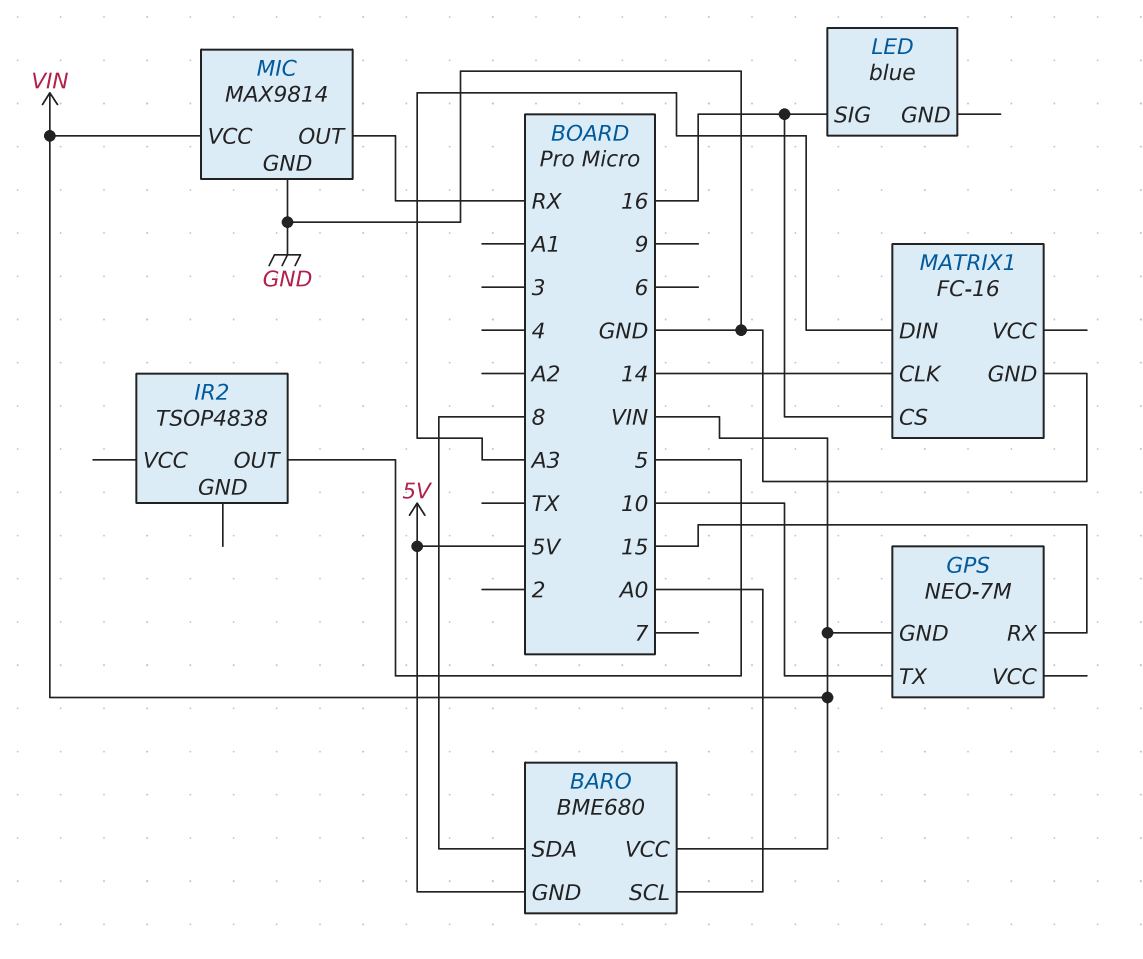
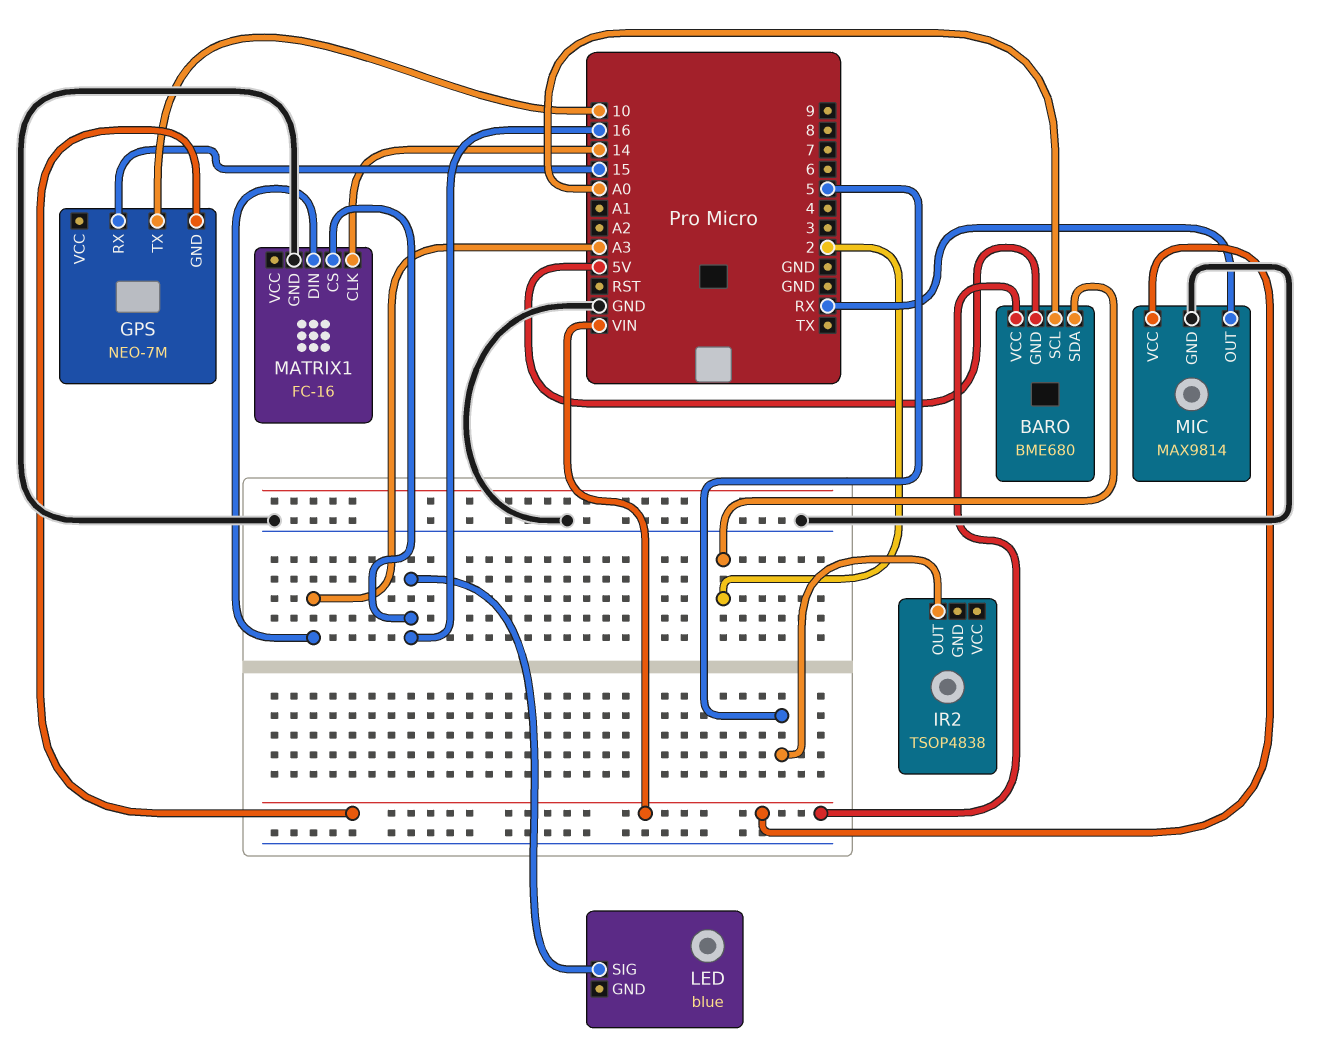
BARO pin SDA: 8 -> 2

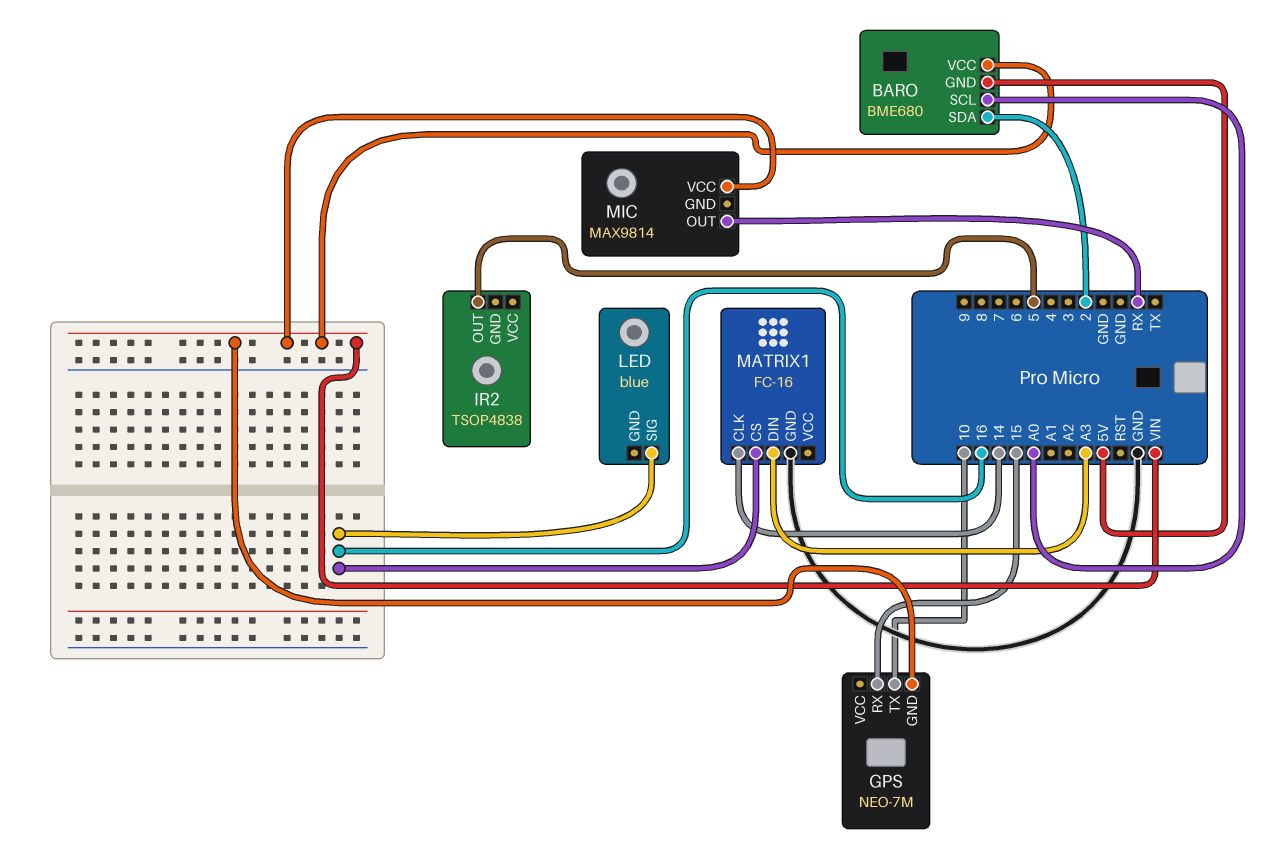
MIC pin GND: GND -> none

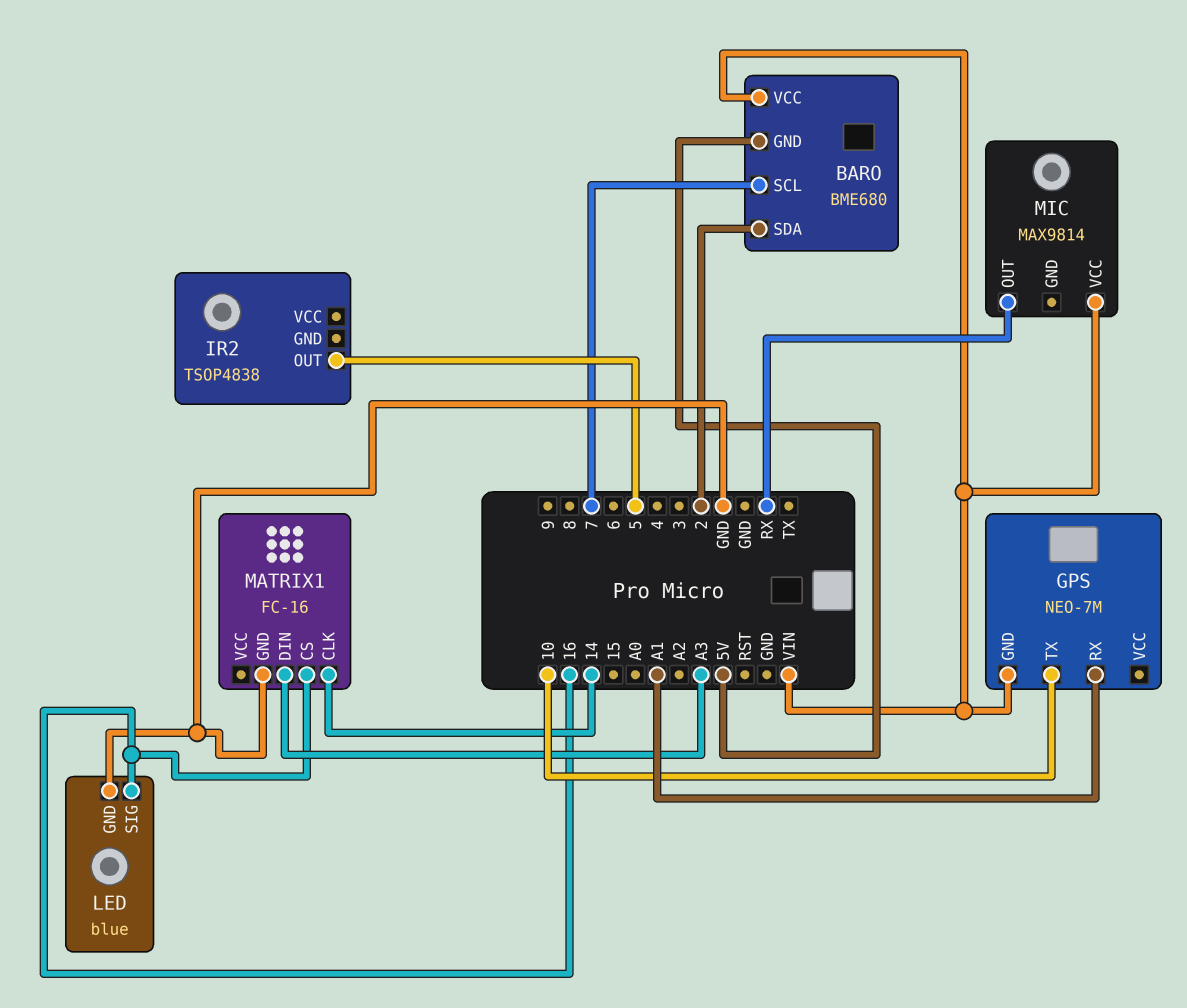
BARO pin SCL: A0 -> 7
GPS pin RX: 15 -> A1
LED pin GND: none -> GND

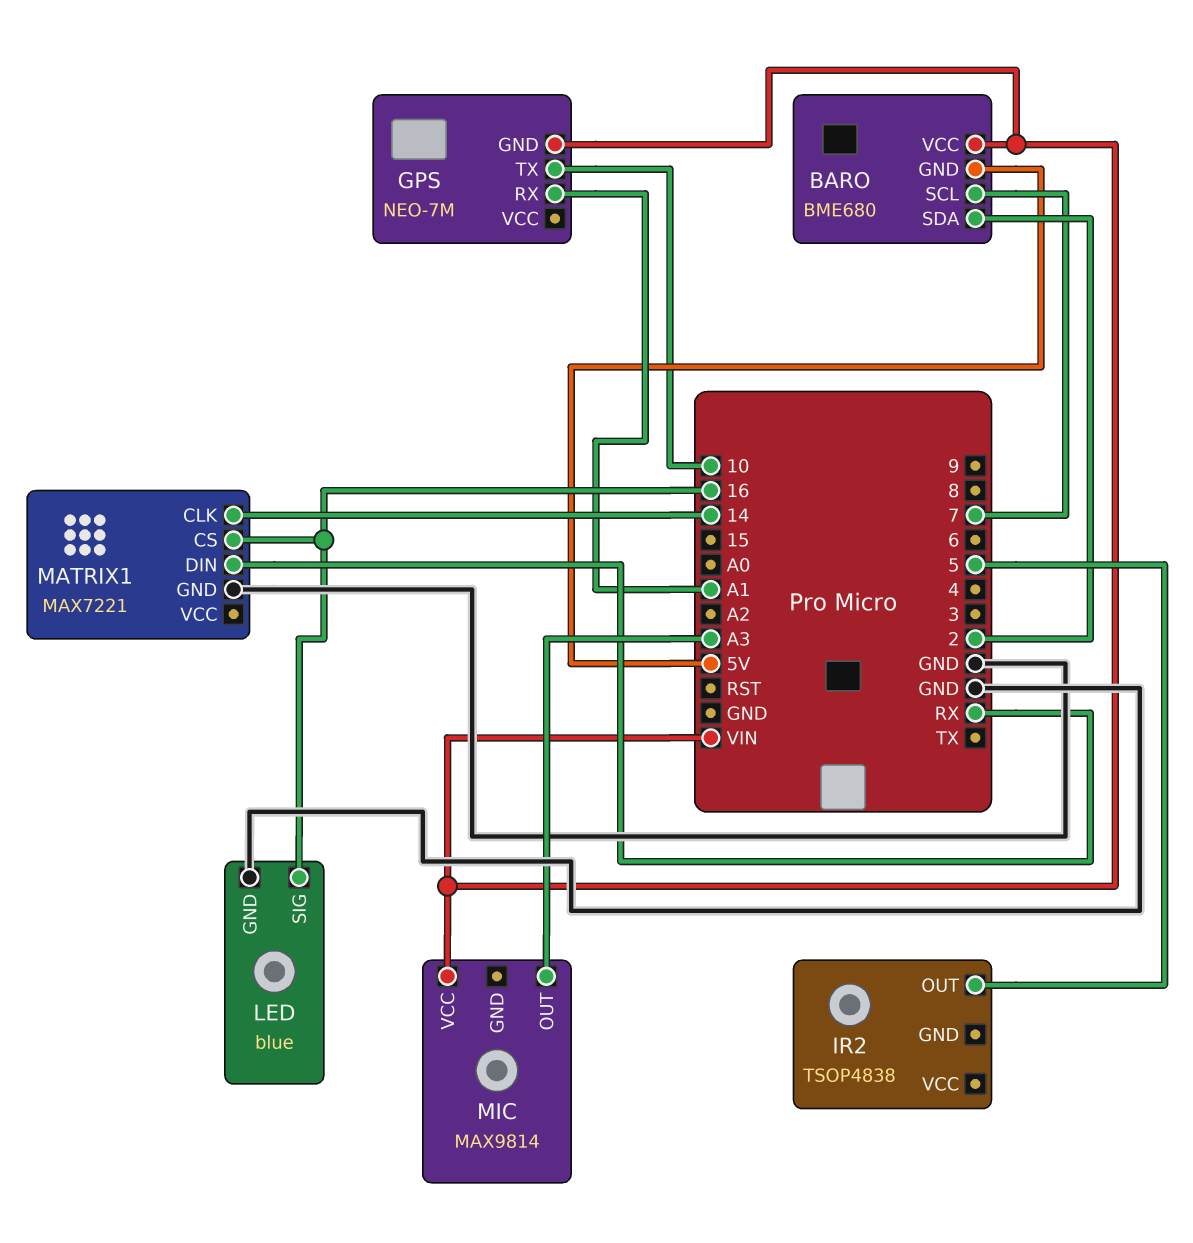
MATRIX1: FC-16 -> MAX7221
MATRIX1 pin DIN: A3 -> RX
MIC pin OUT: RX -> A3

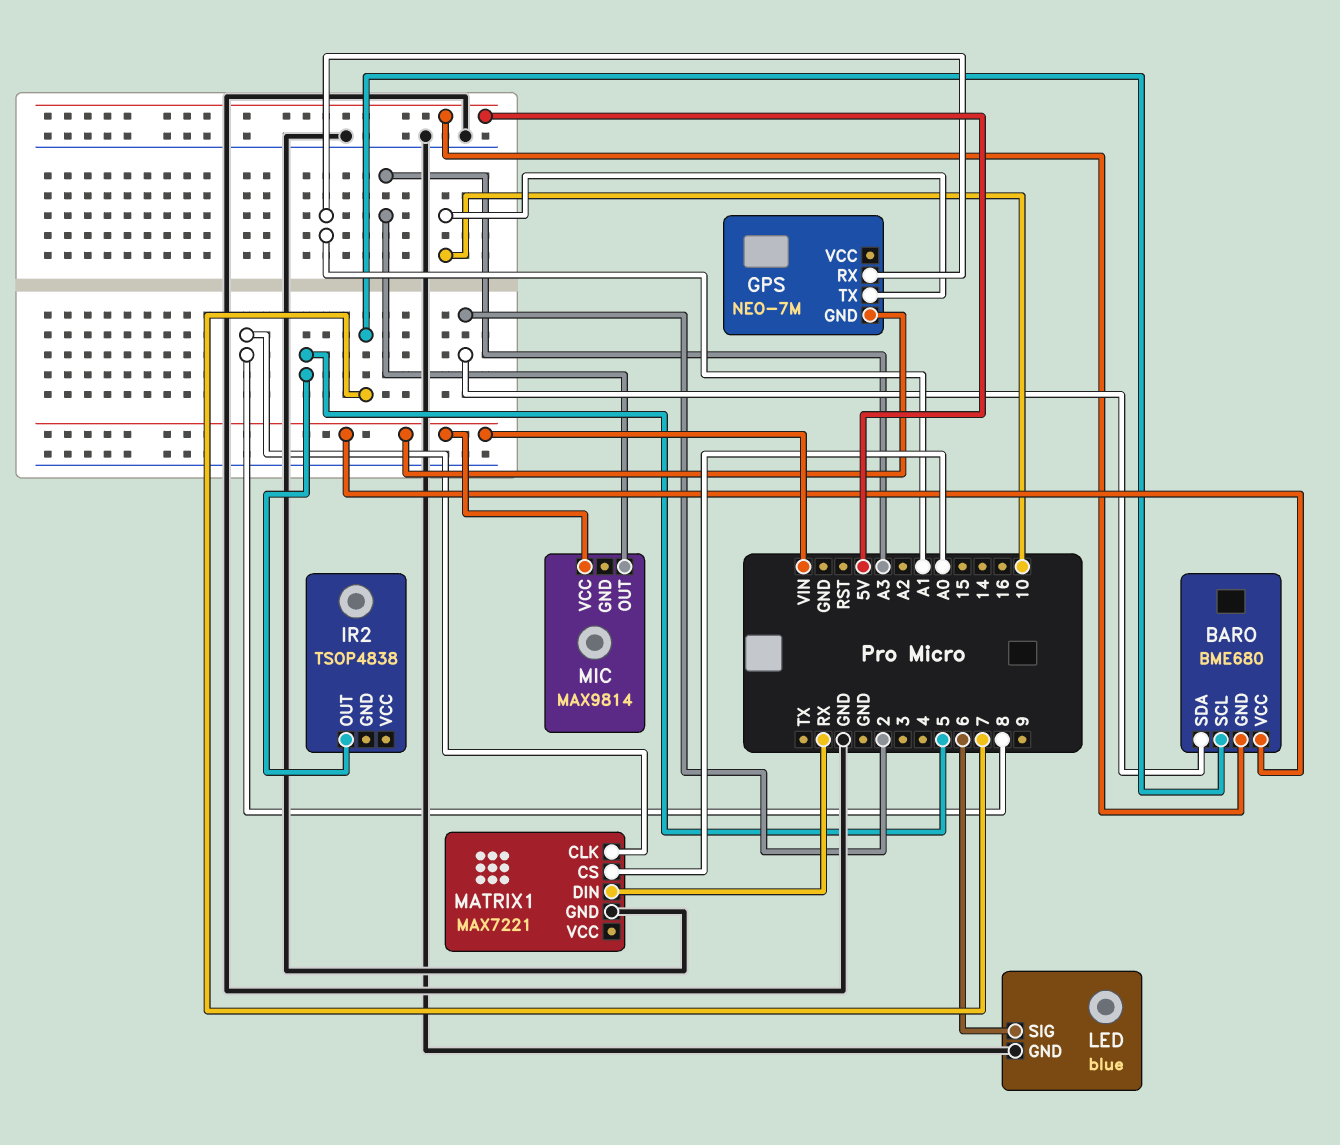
LED pin SIG: 16 -> 6
MATRIX1 pin CLK: 14 -> 8
MATRIX1 pin CS: 16 -> A0

